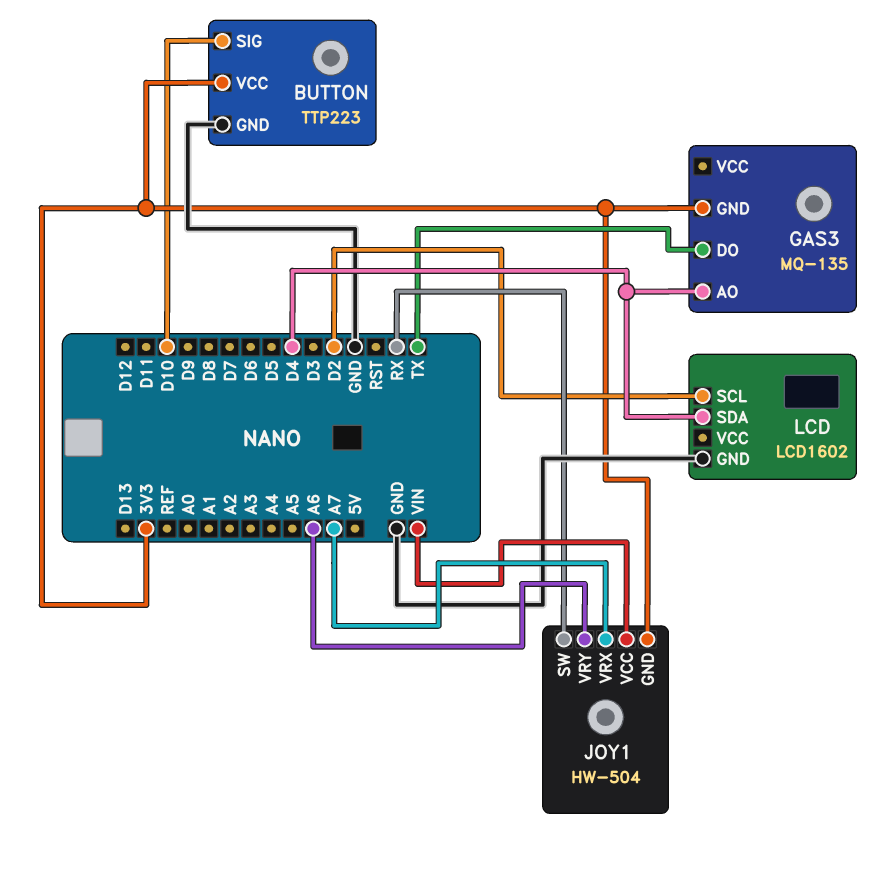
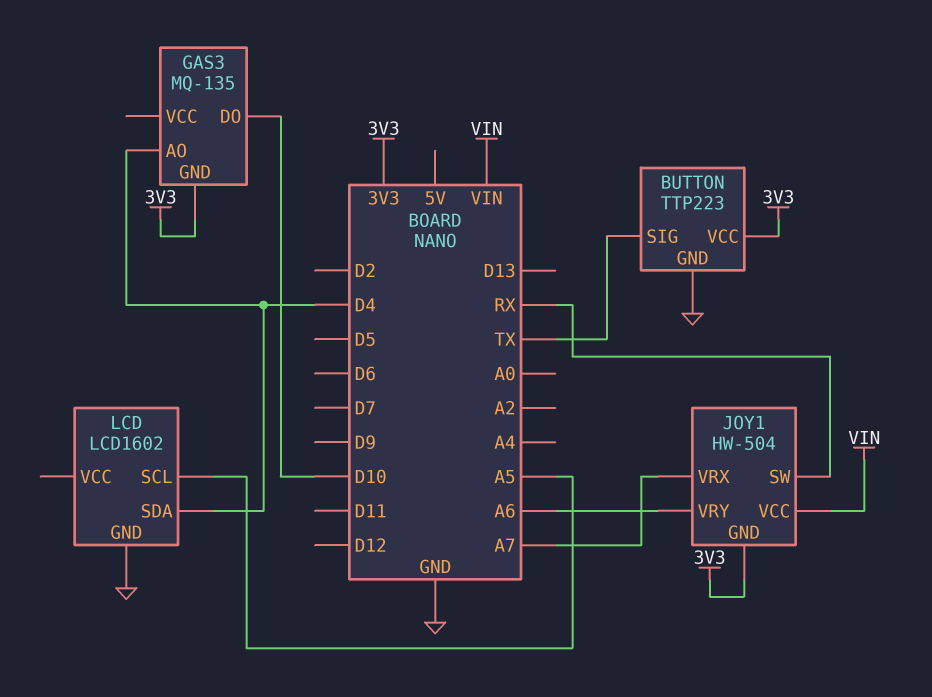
BUTTON pin SIG: D10 -> TX
GAS3 pin DO: TX -> D10
LCD pin SCL: D2 -> A5

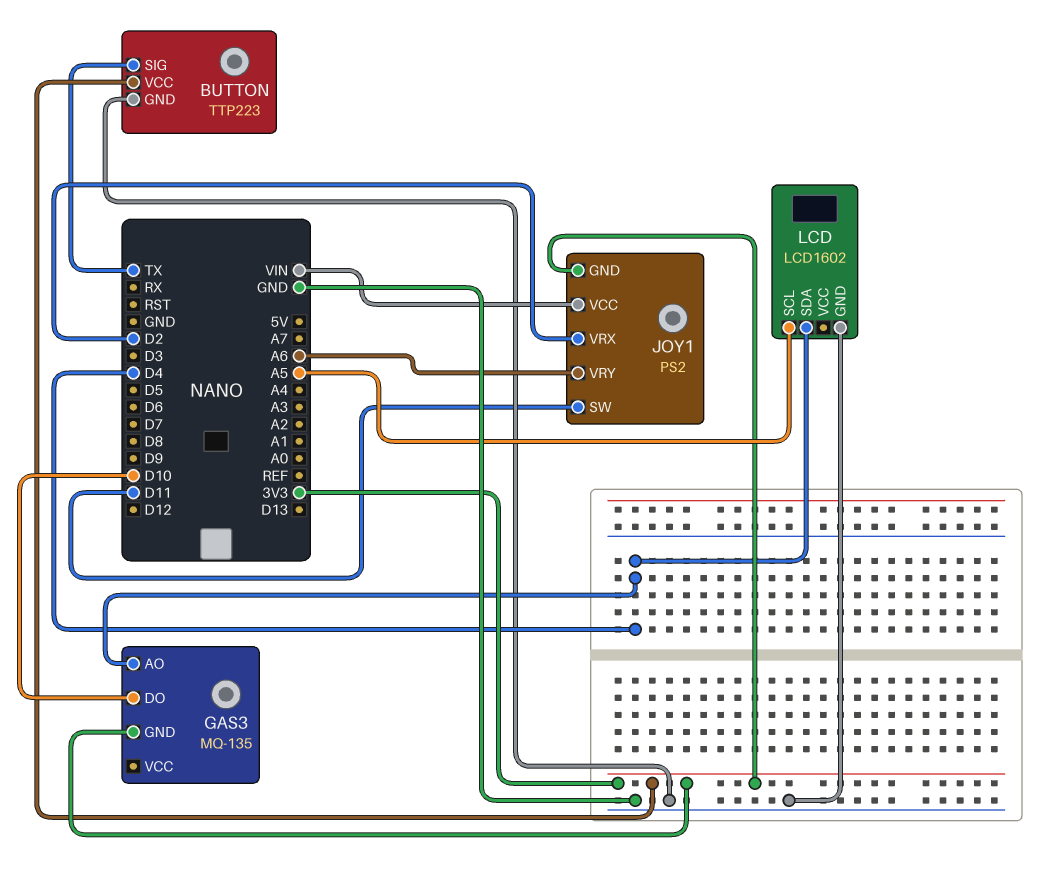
JOY1: HW-504 -> PS2
JOY1 pin SW: RX -> D11
JOY1 pin VRX: A7 -> D2

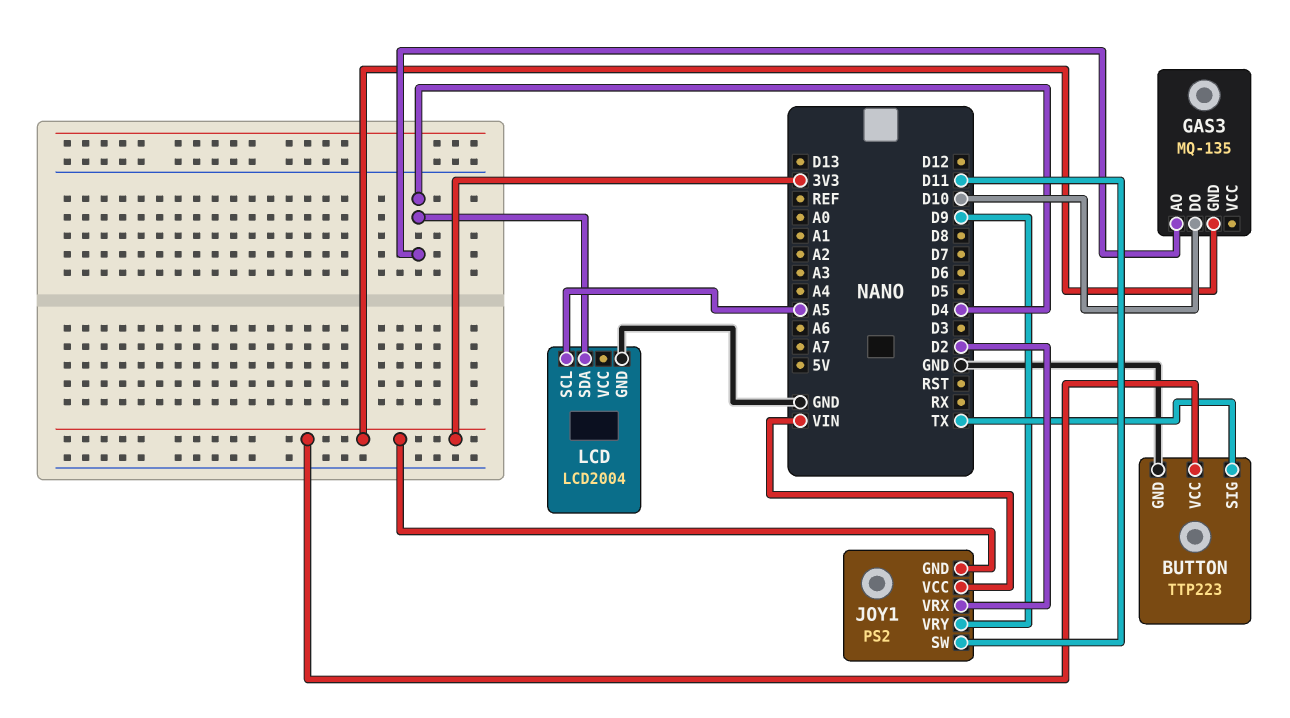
JOY1 pin VRY: A6 -> D9
LCD: LCD1602 -> LCD2004

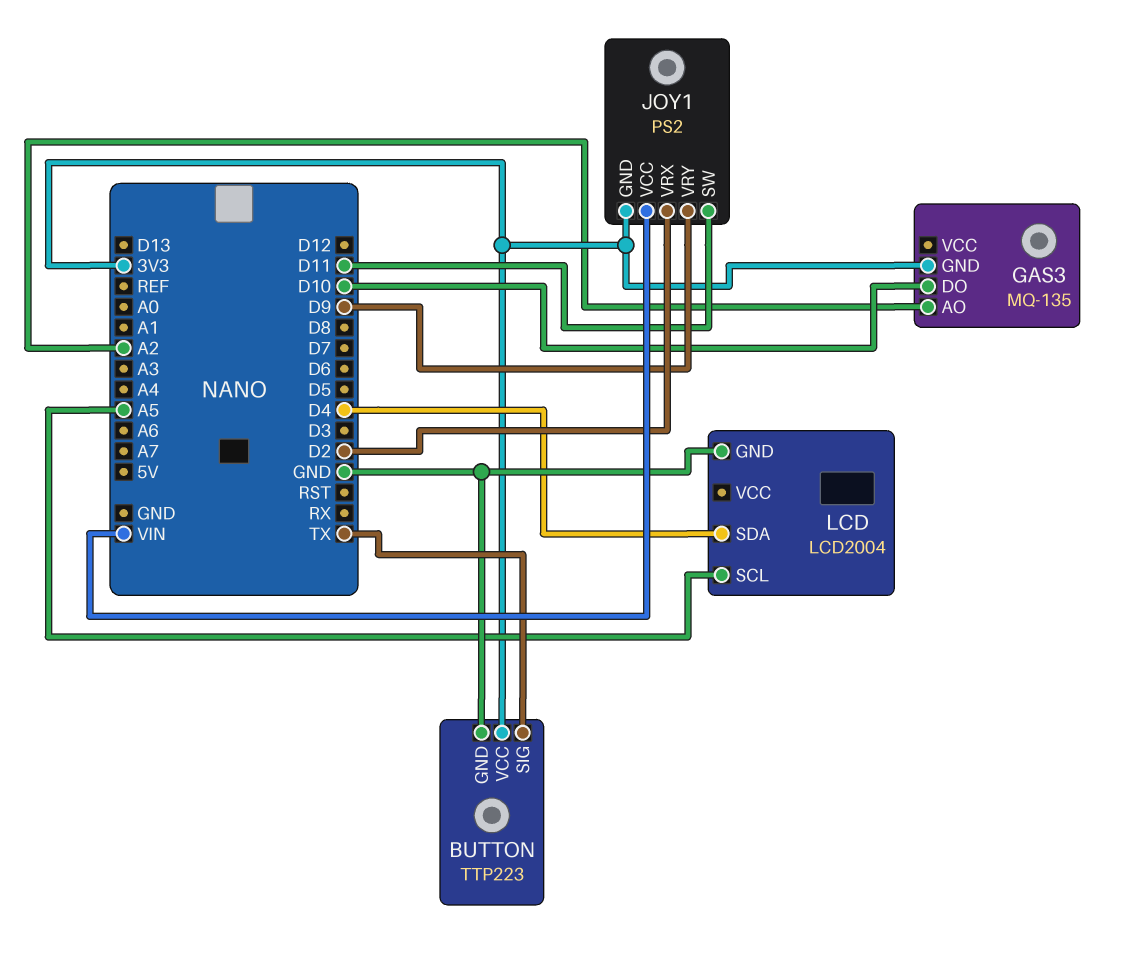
GAS3 pin AO: D4 -> A2

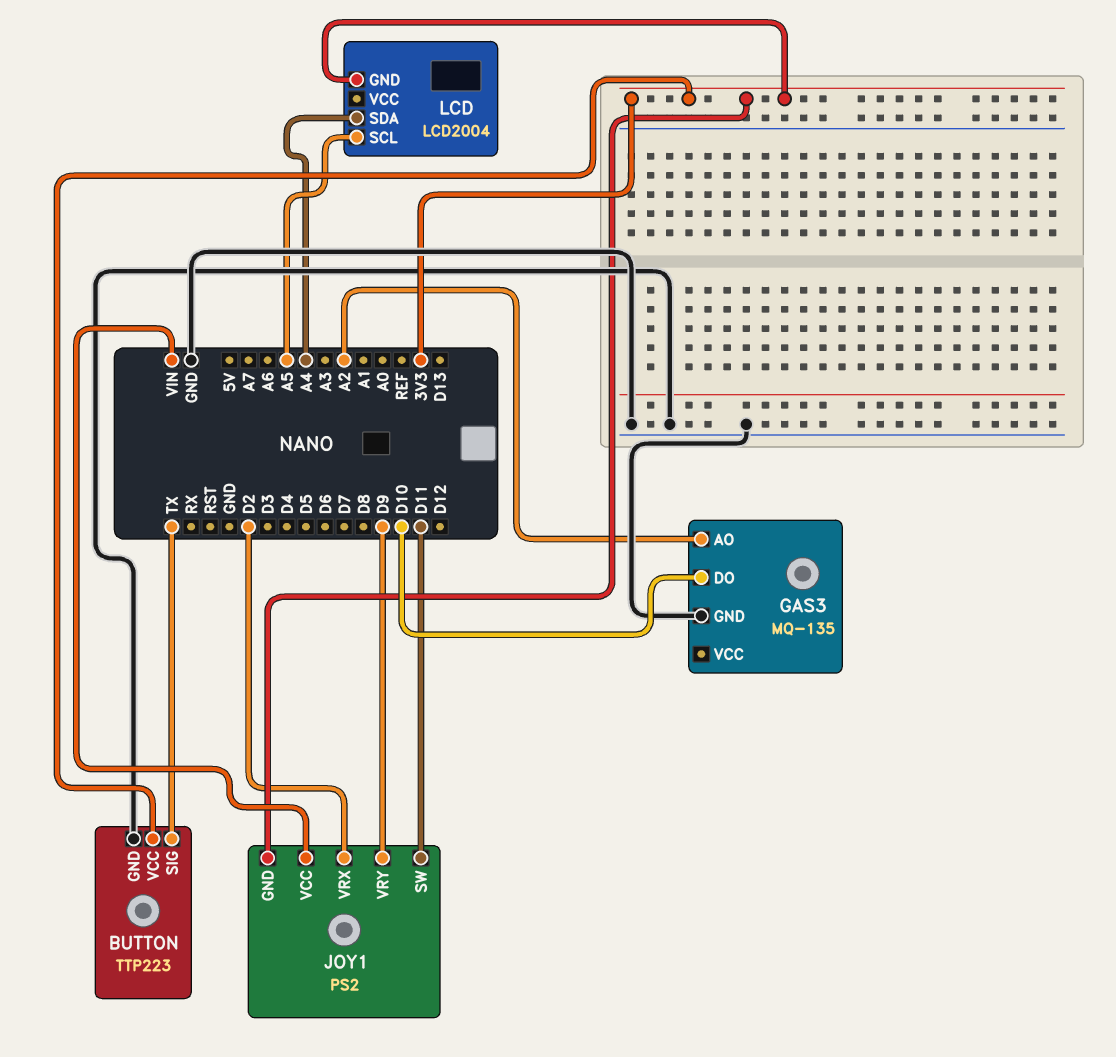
GAS3 pin GND: 3V3 -> GND
LCD pin GND: GND -> 3V3
LCD pin SDA: D4 -> A4

